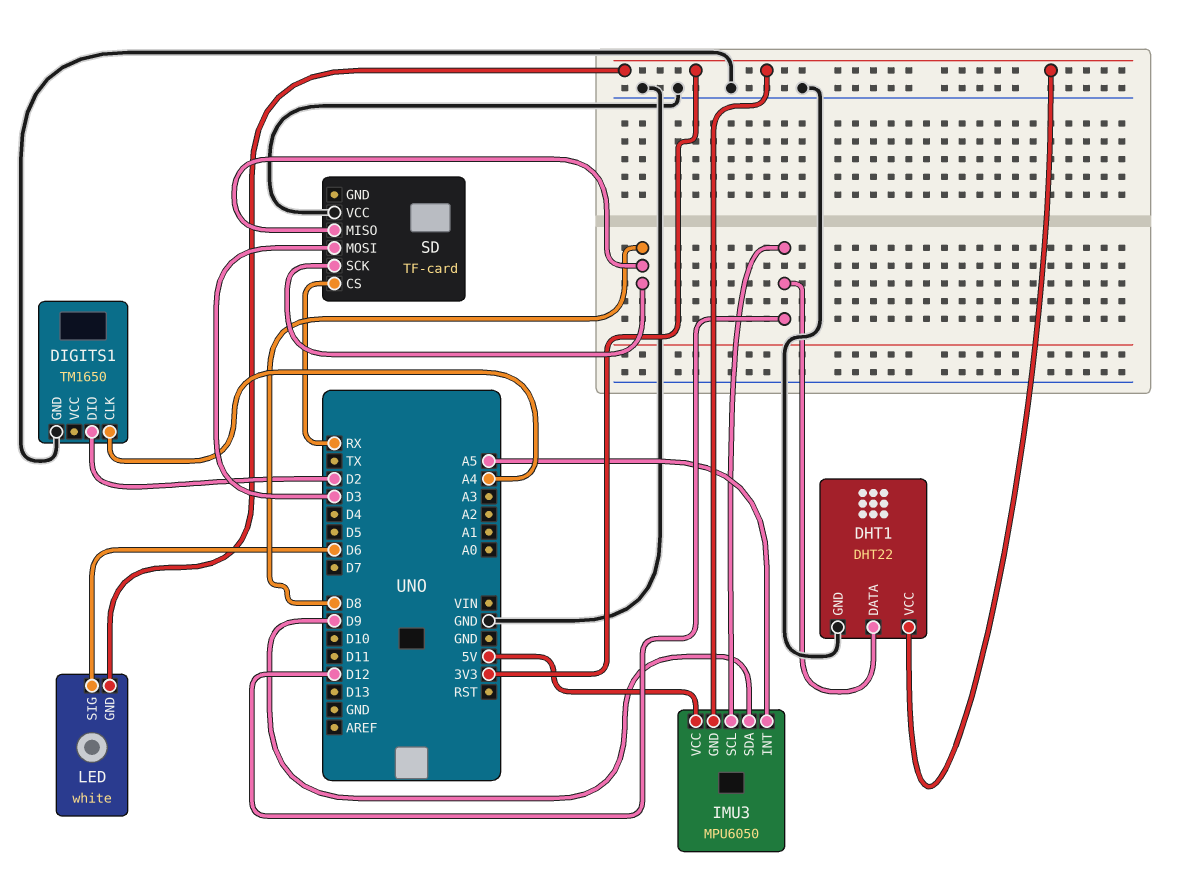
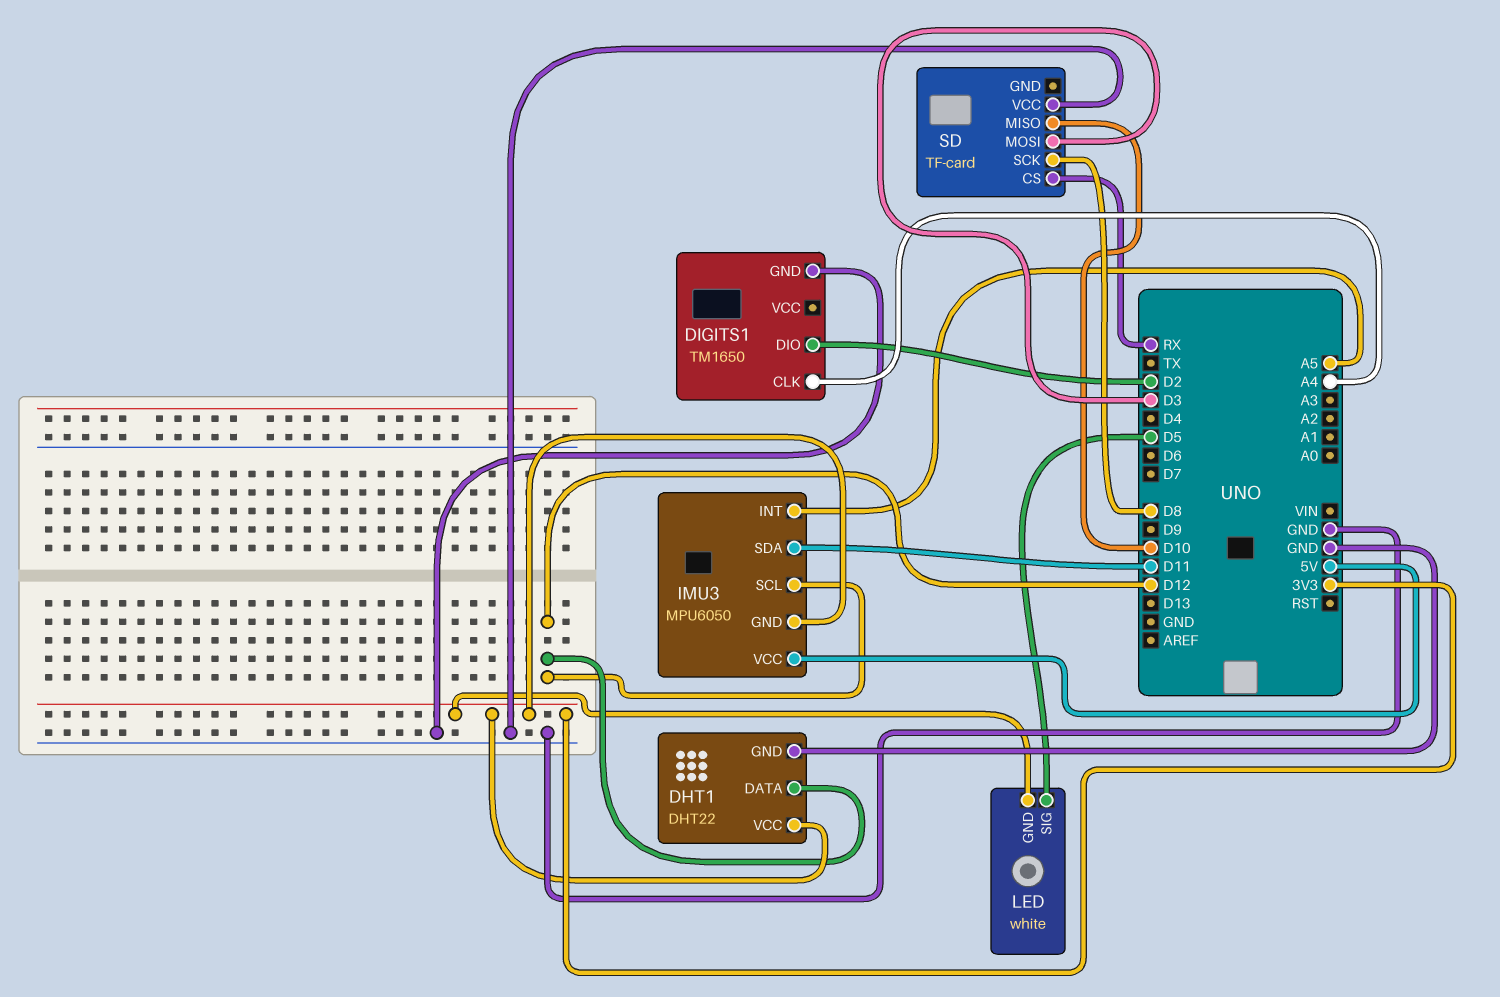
IMU3 pin SDA: D9 -> D11
LED pin SIG: D6 -> D5
SD pin MISO: D8 -> D10

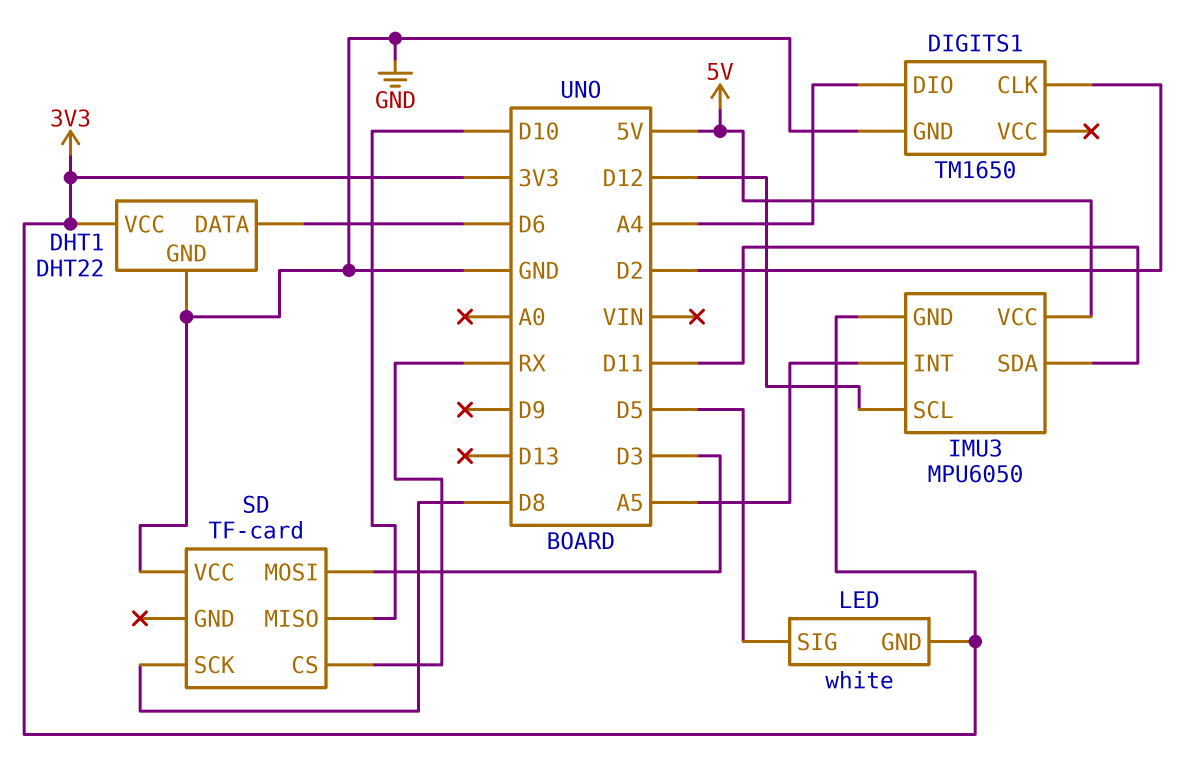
DHT1 pin DATA: D12 -> D6
DIGITS1 pin CLK: A4 -> D2
DIGITS1 pin DIO: D2 -> A4

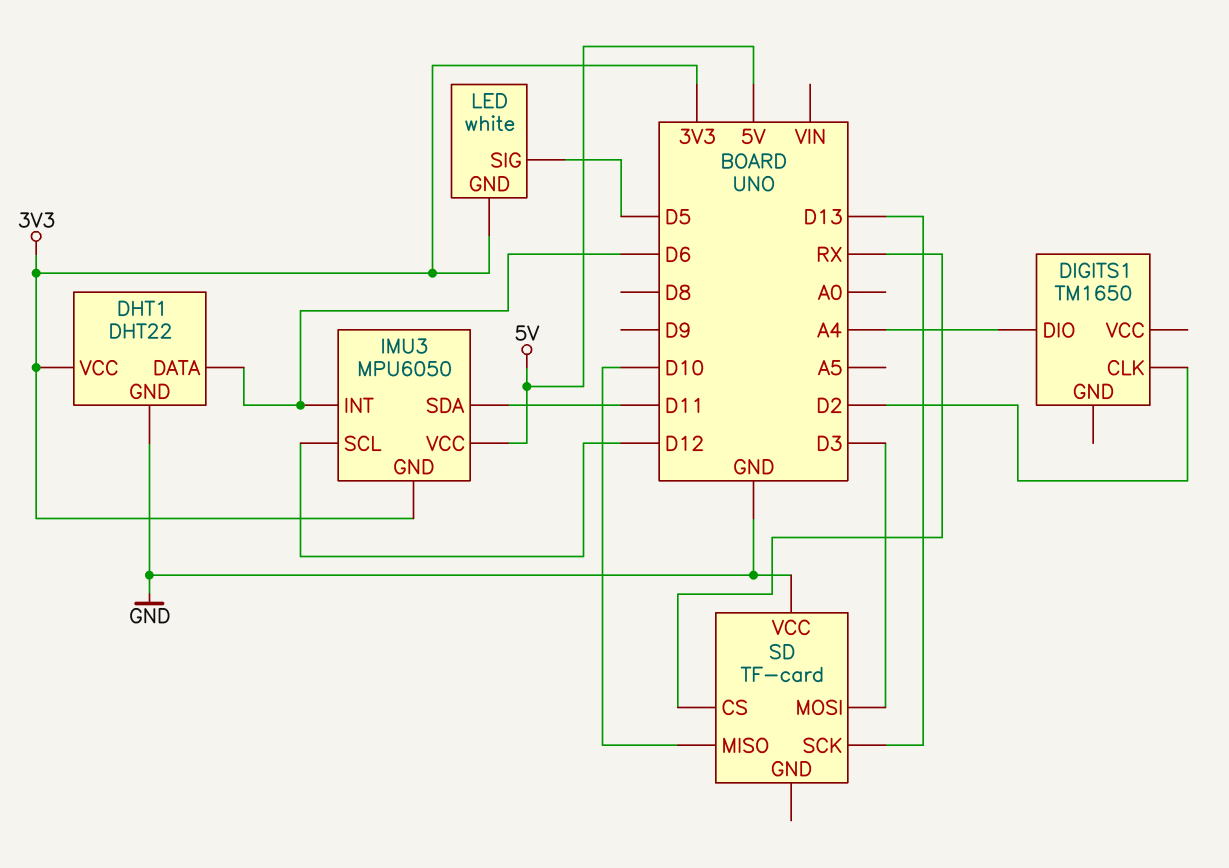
DIGITS1 pin GND: GND -> none
IMU3 pin INT: A5 -> D6
SD pin SCK: D8 -> D13

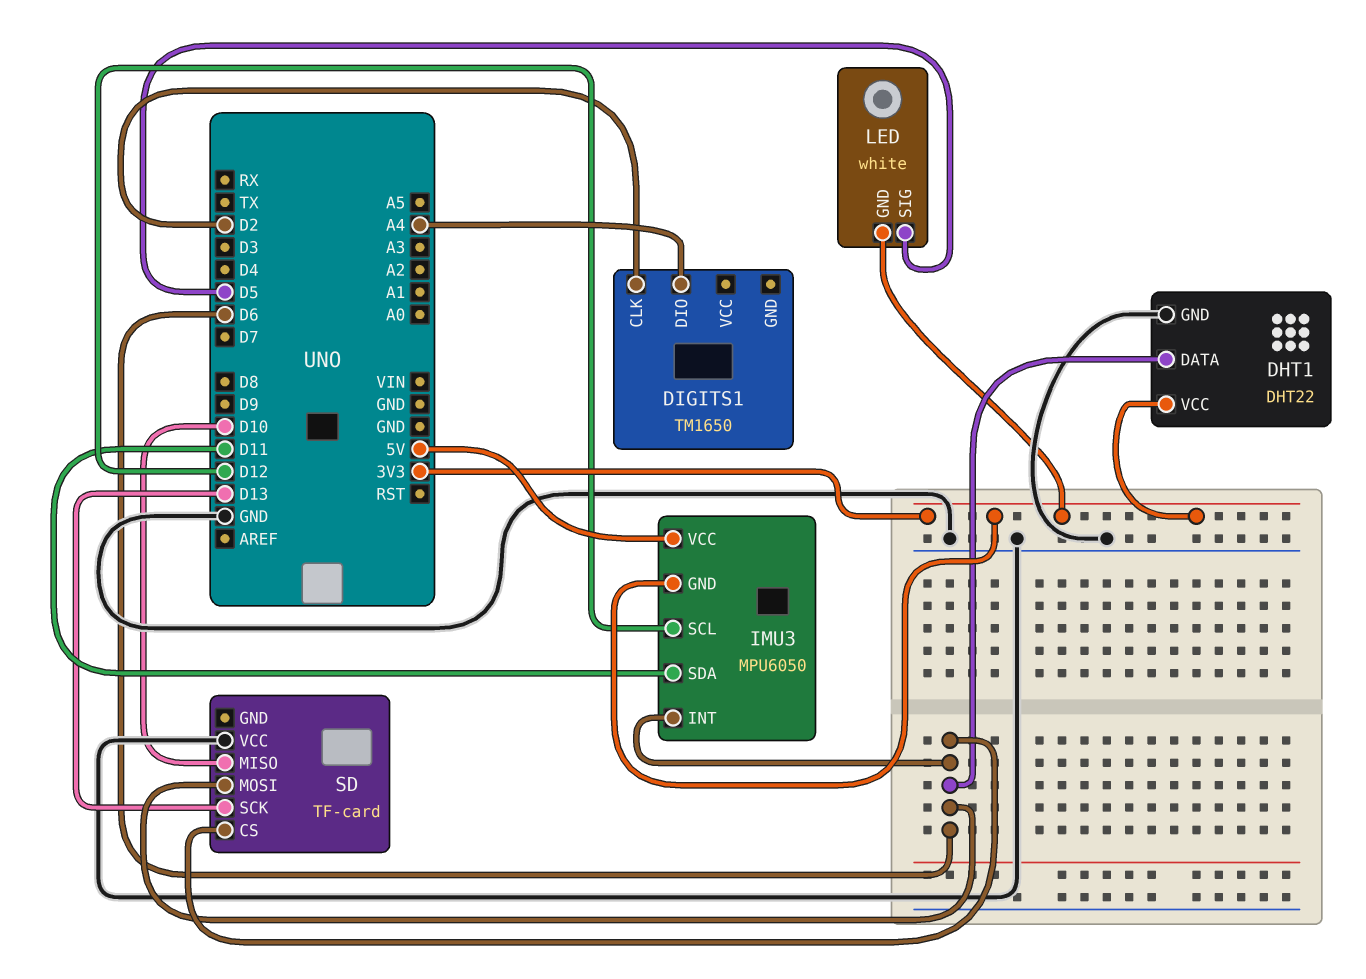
SD pin CS: RX -> D6
SD pin MOSI: D3 -> D6

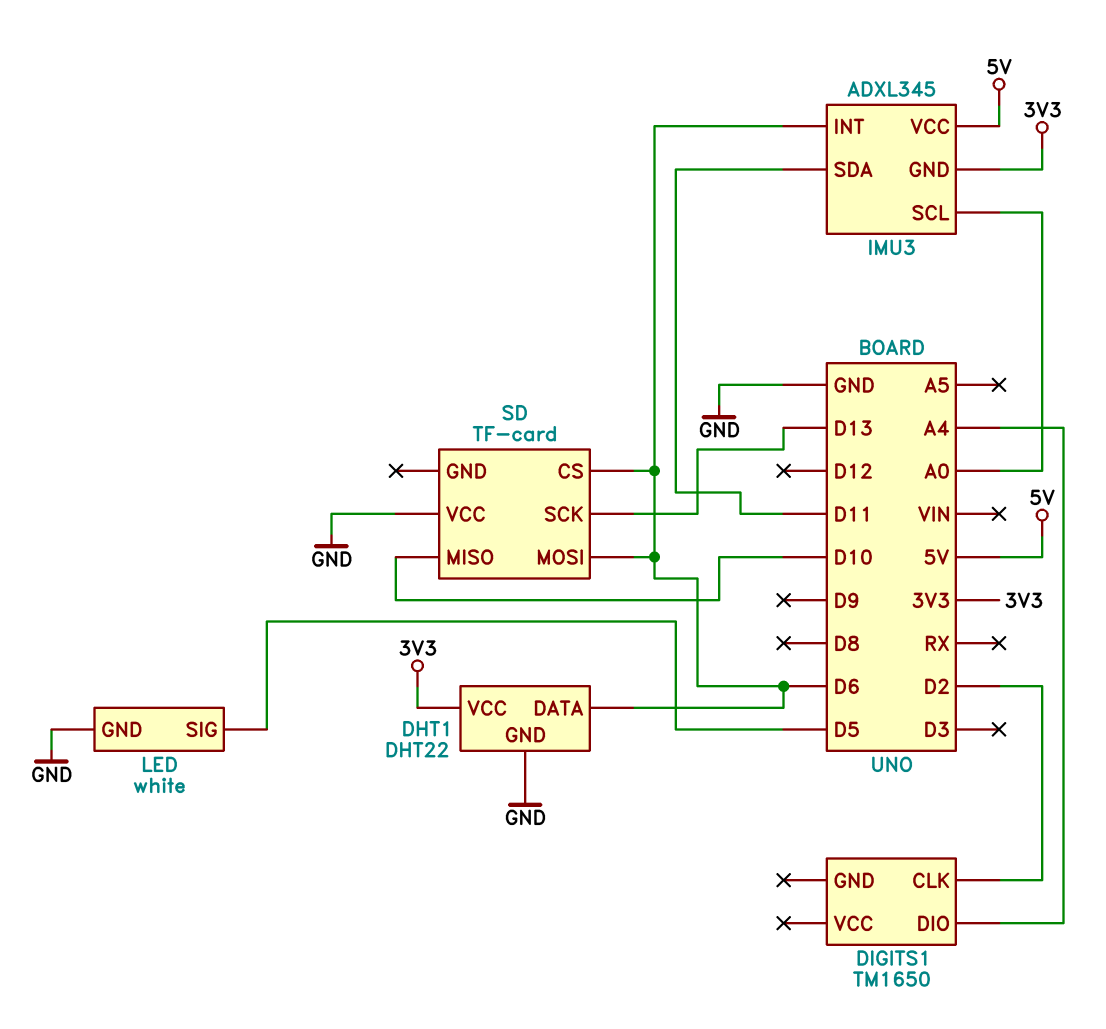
IMU3: MPU6050 -> ADXL345
IMU3 pin SCL: D12 -> A0
LED pin GND: 3V3 -> GND

